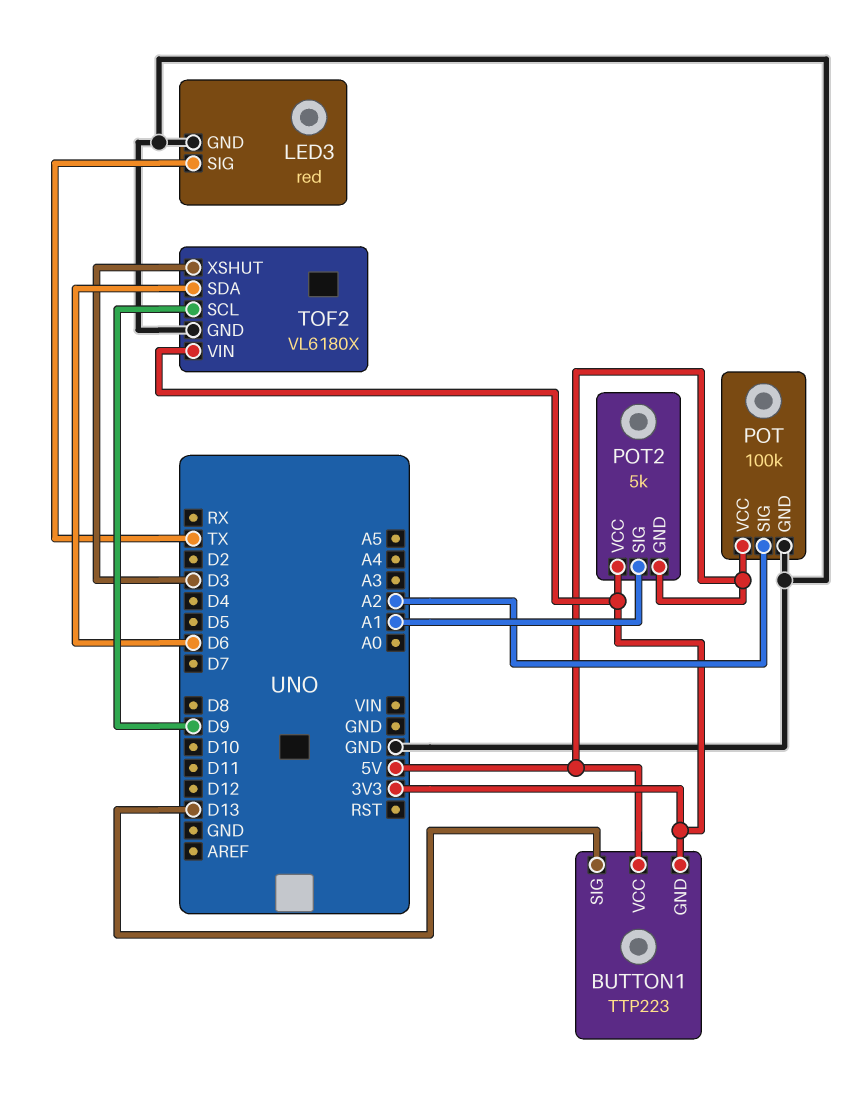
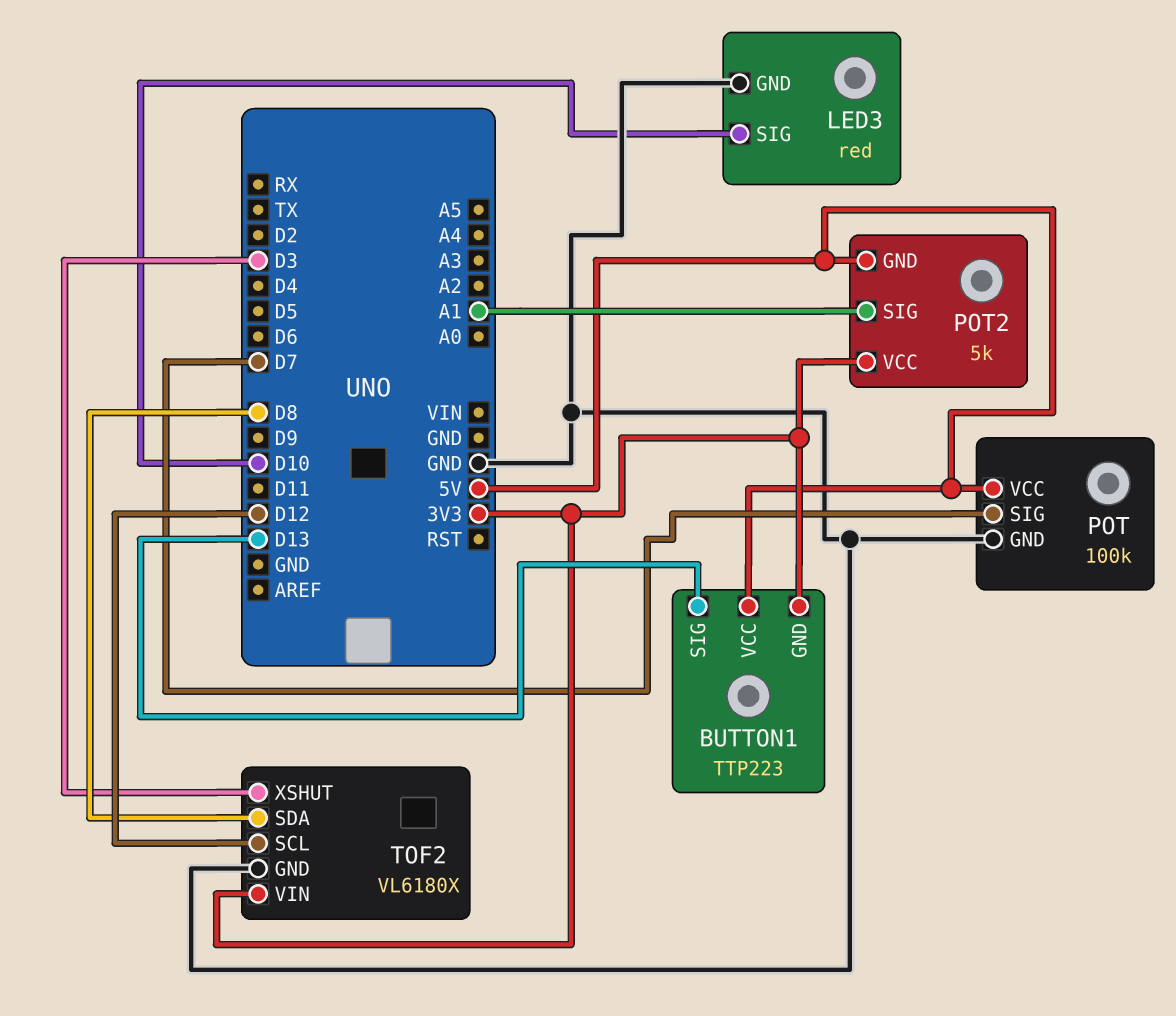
LED3 pin SIG: TX -> D10
POT pin SIG: A2 -> D7
TOF2 pin SCL: D9 -> D12
TOF2 pin SDA: D6 -> D8

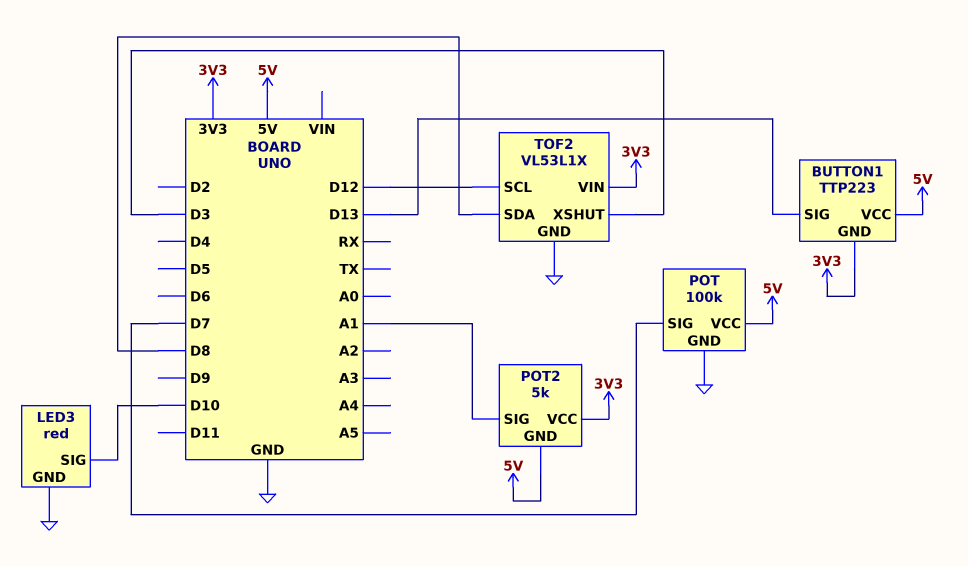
TOF2: VL6180X -> VL53L1X

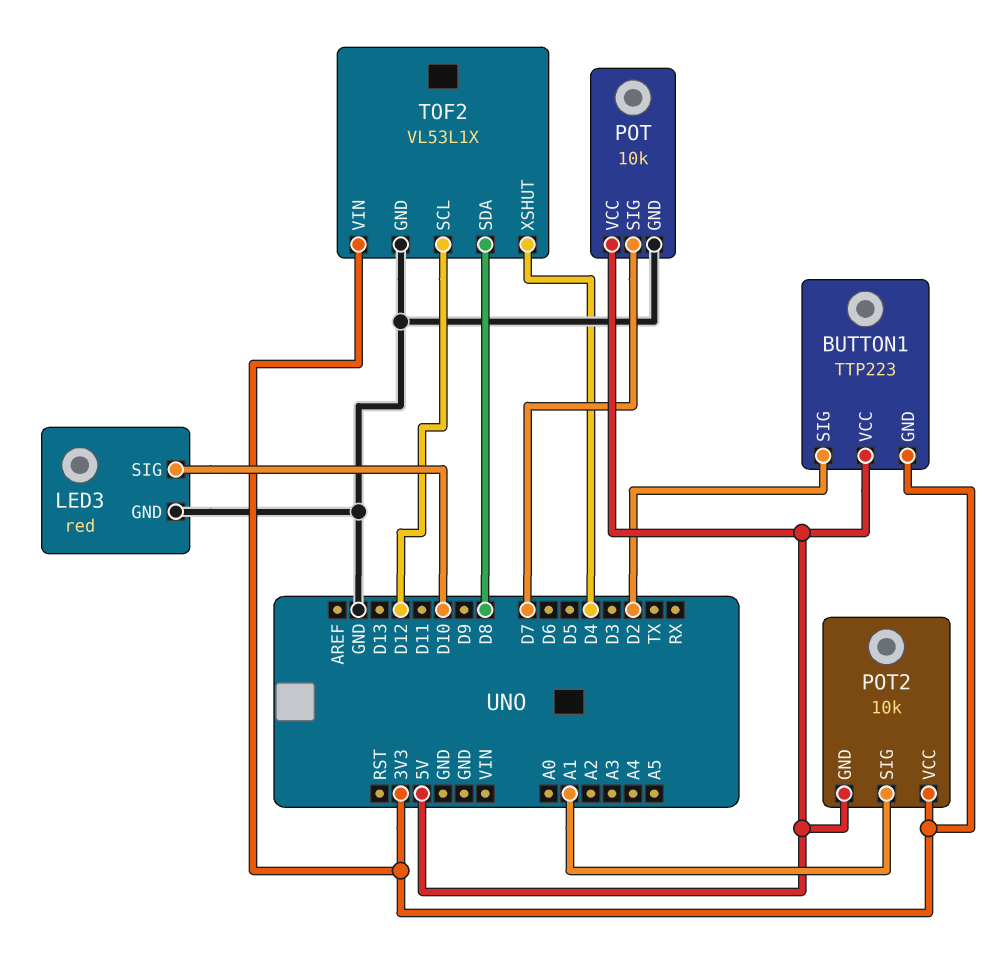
BUTTON1 pin SIG: D13 -> D2
POT: 100k -> 10k
POT2: 5k -> 10k
TOF2 pin XSHUT: D3 -> D4

